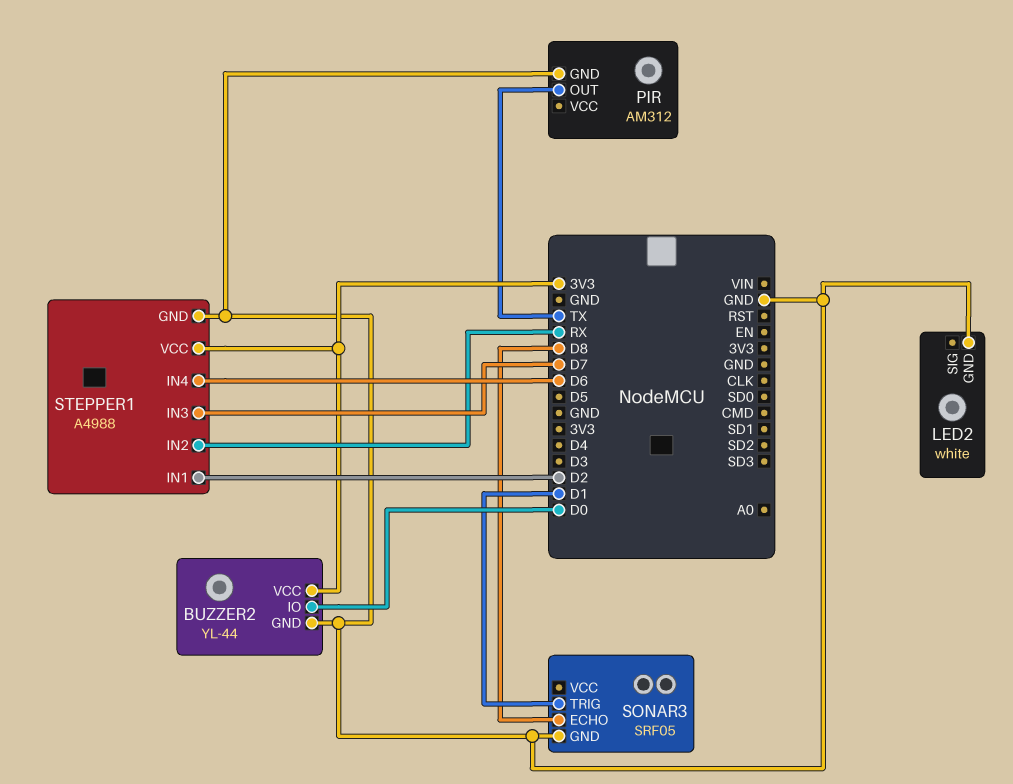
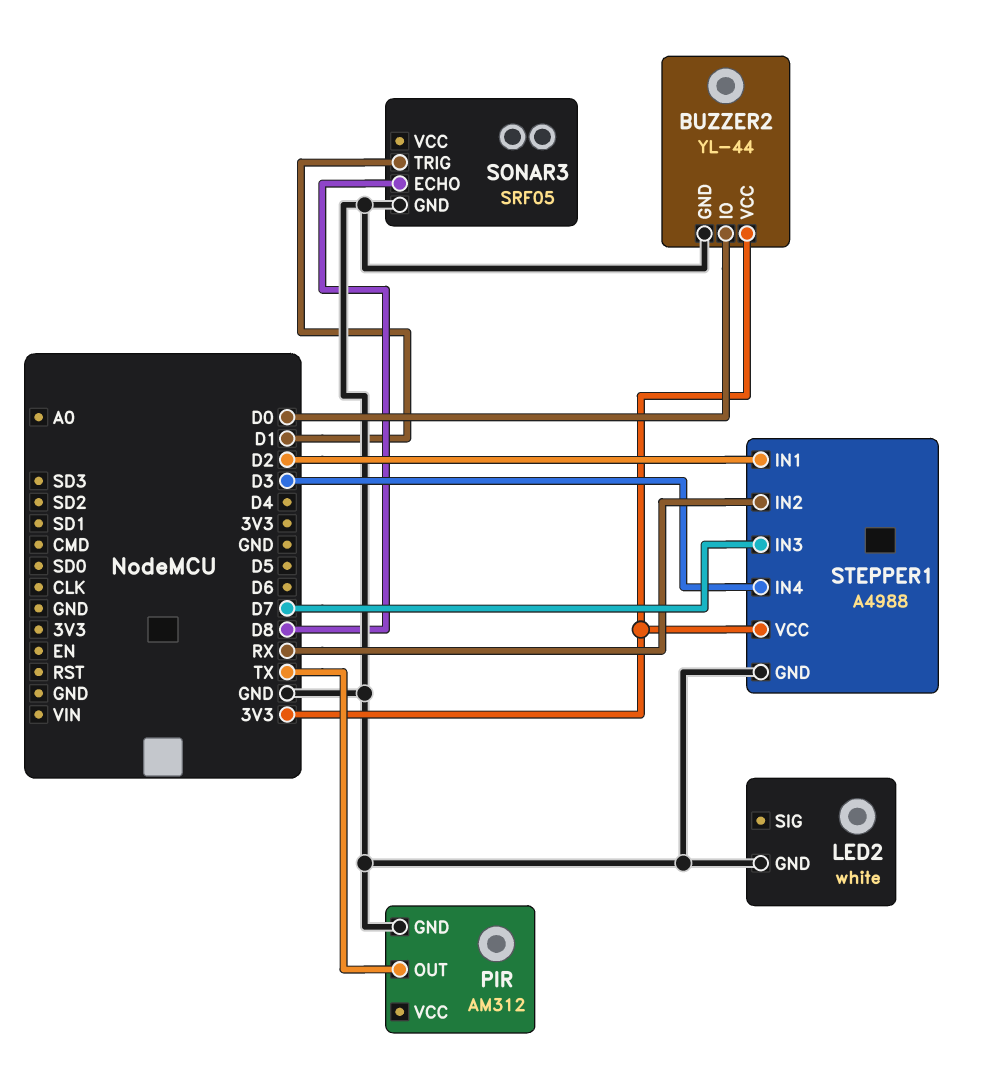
STEPPER1 pin IN4: D6 -> D3

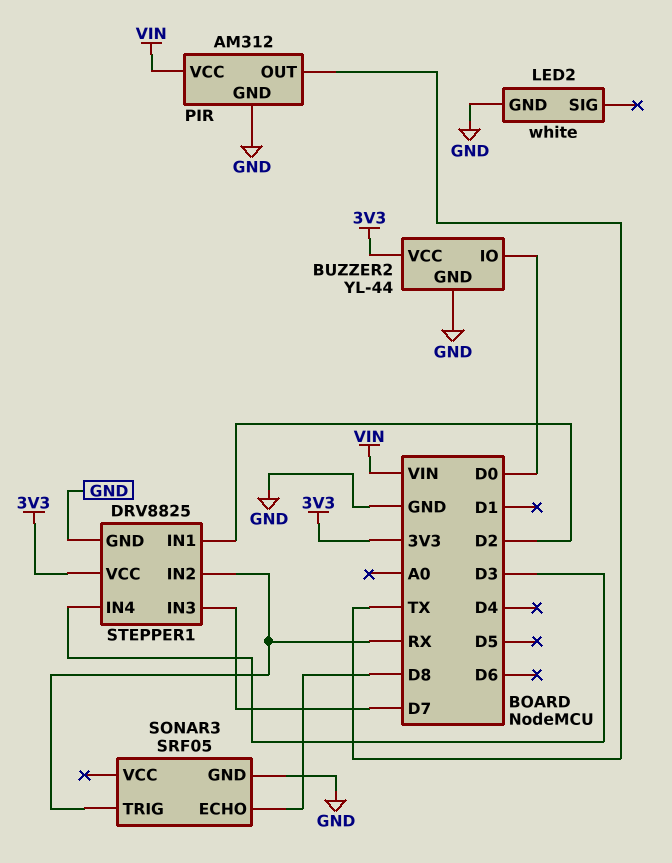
PIR pin VCC: none -> VIN
SONAR3 pin TRIG: D1 -> RX
STEPPER1: A4988 -> DRV8825

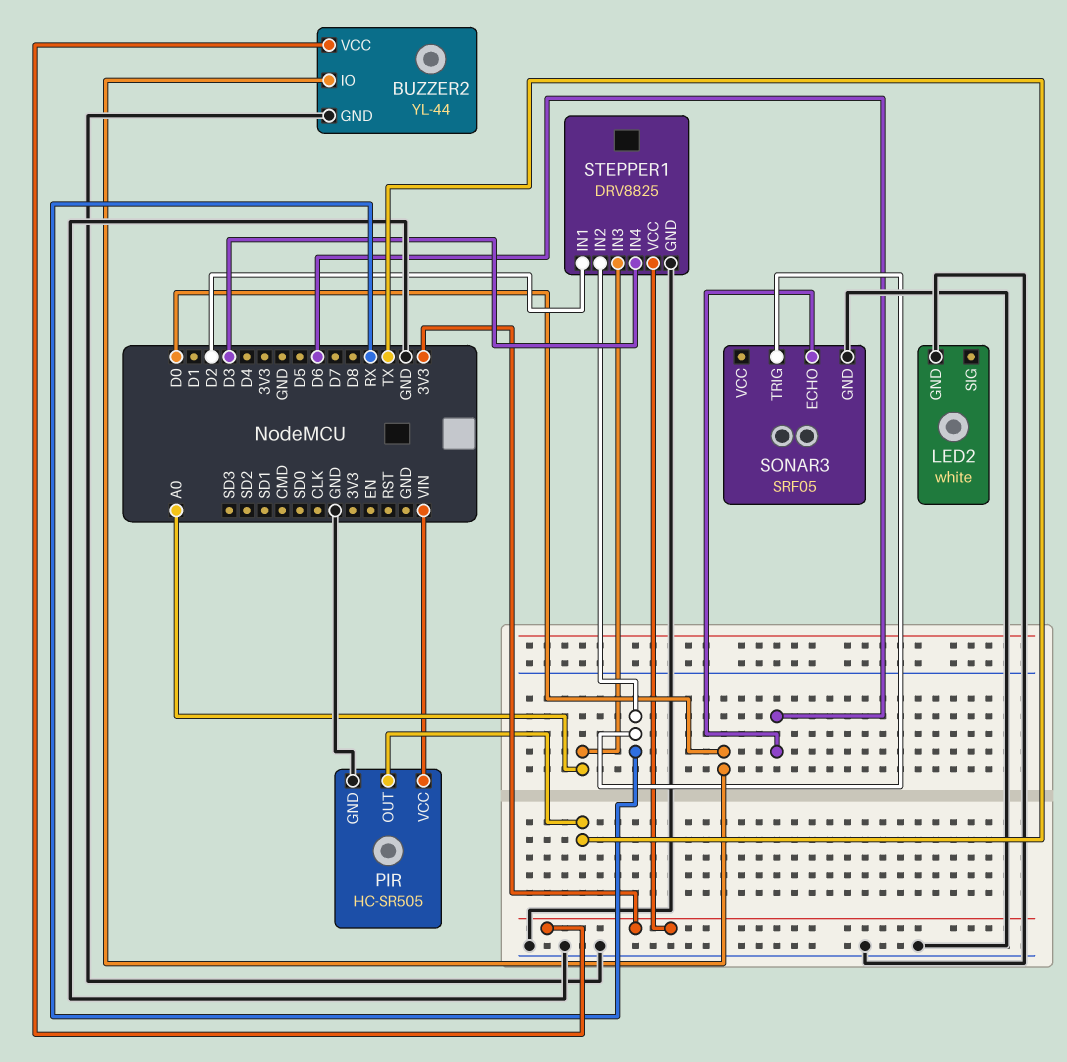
PIR: AM312 -> HC-SR505
SONAR3 pin ECHO: D8 -> D6
STEPPER1 pin IN3: D7 -> A0

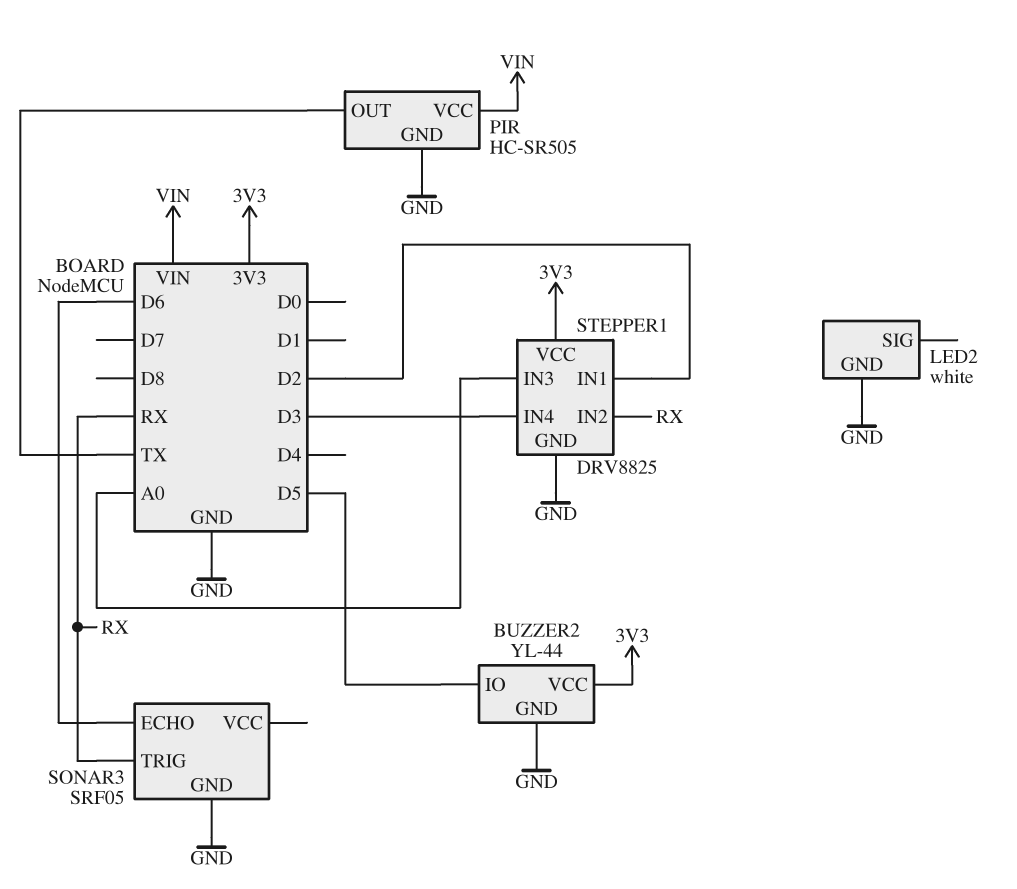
BUZZER2 pin IO: D0 -> D5

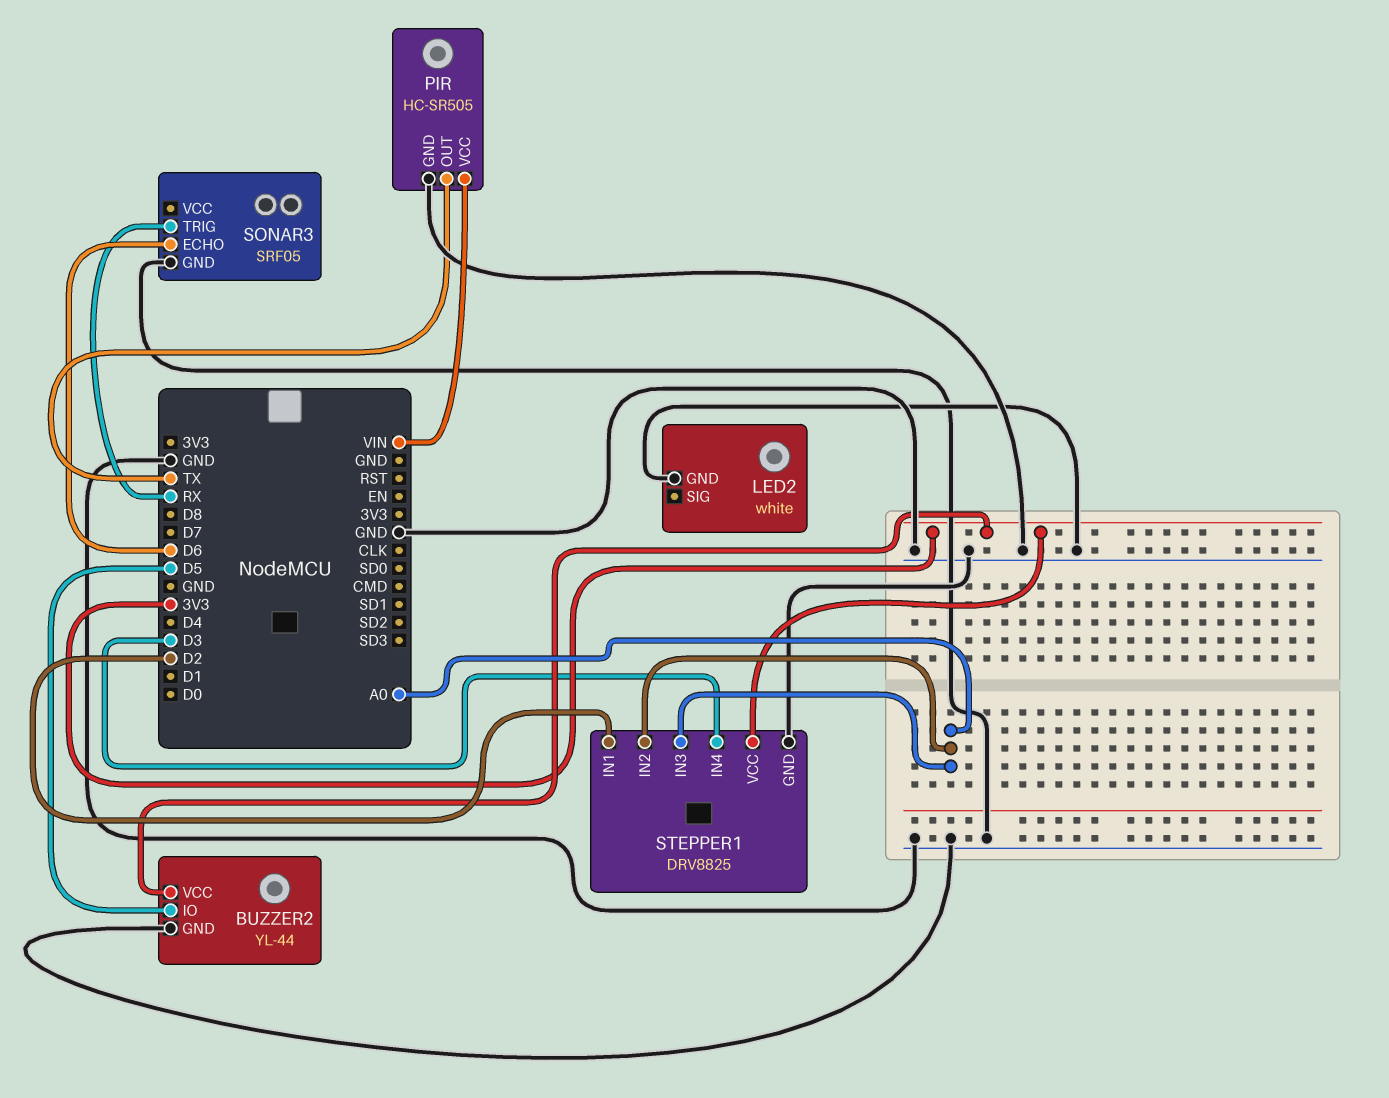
STEPPER1 pin IN2: RX -> A0

